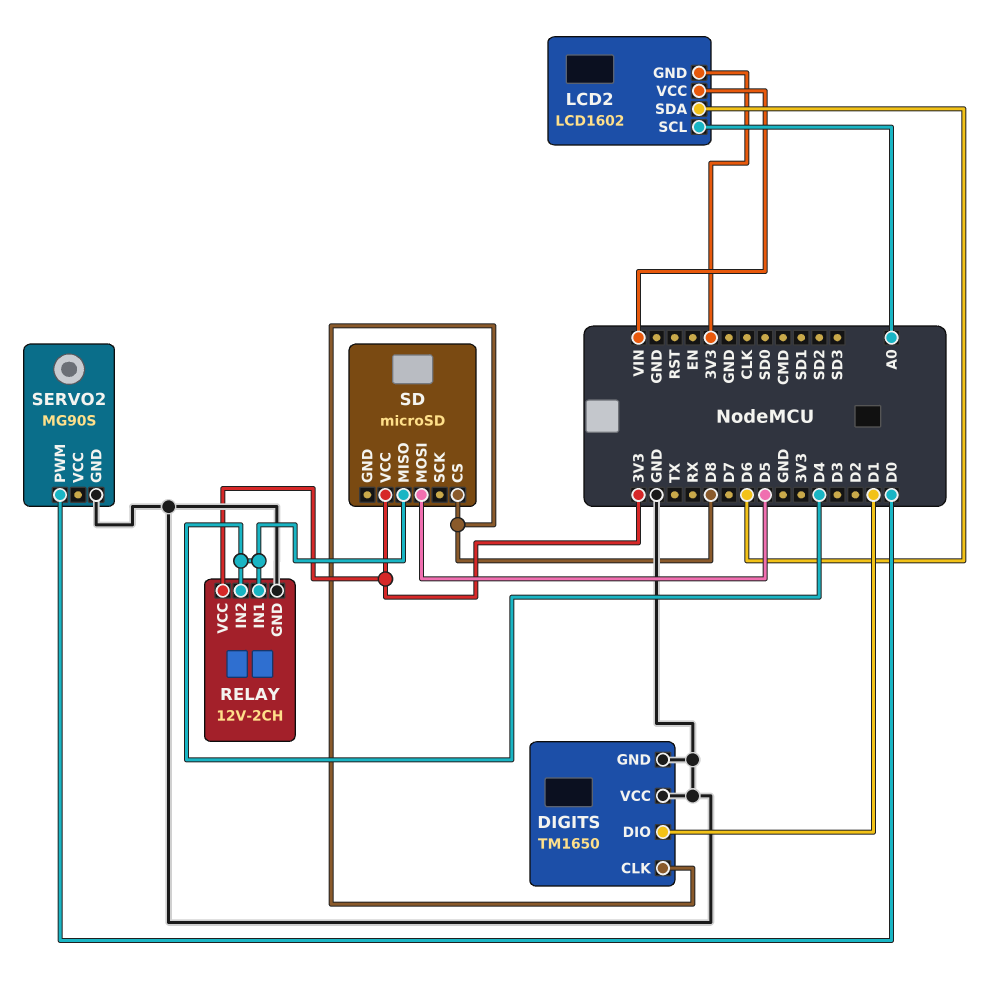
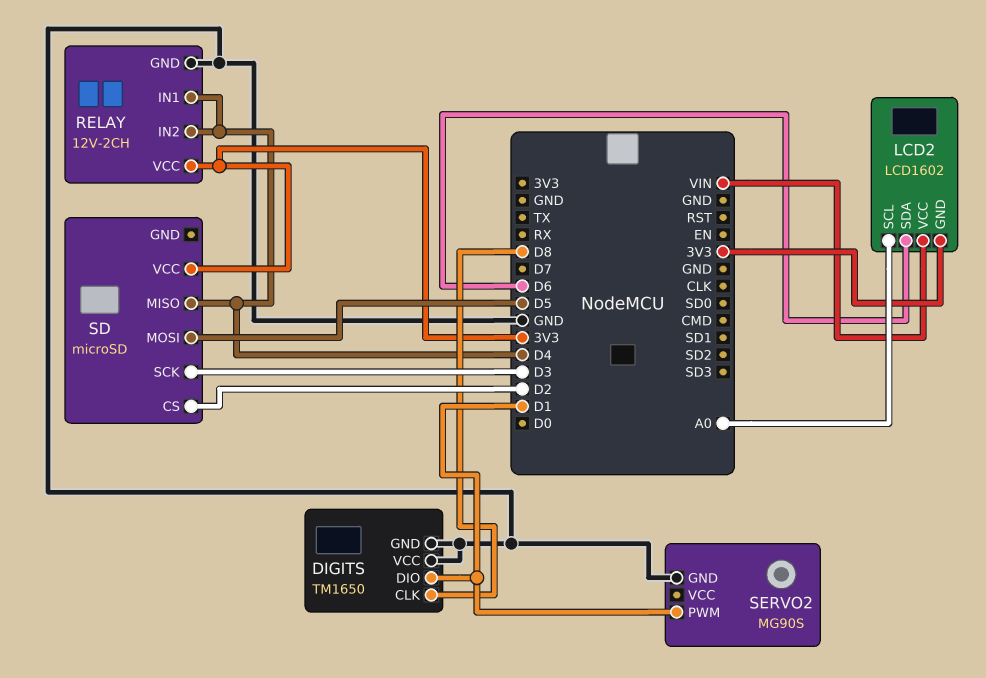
SD pin CS: D8 -> D2
SD pin SCK: none -> D3
SERVO2 pin PWM: D0 -> D1

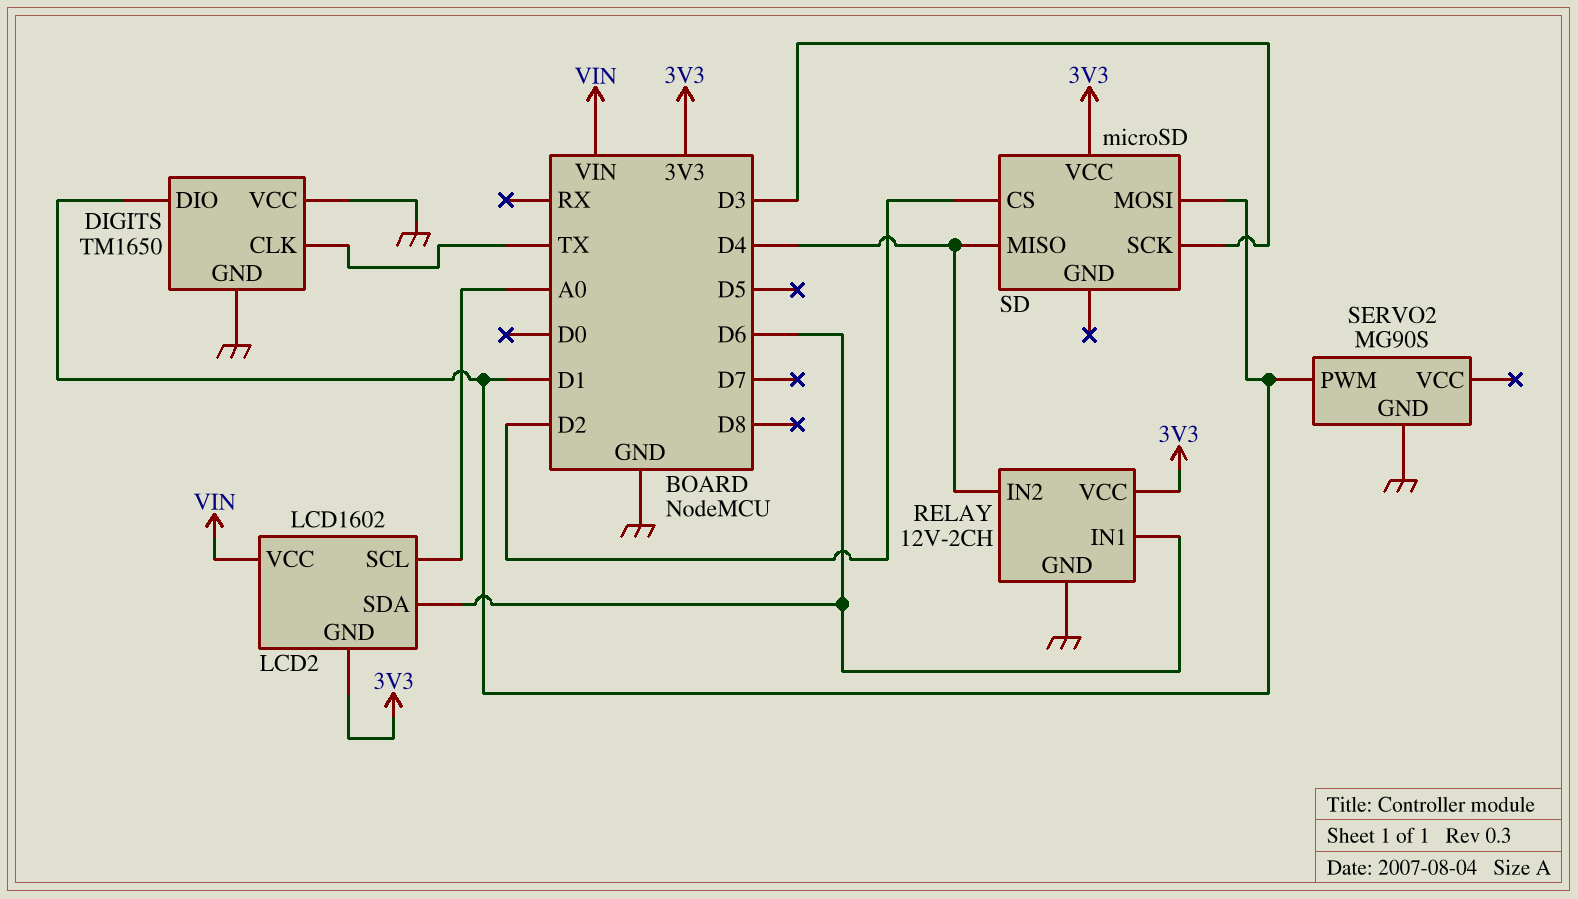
DIGITS pin CLK: D8 -> TX
RELAY pin IN1: D4 -> D6
SD pin MOSI: D5 -> D1

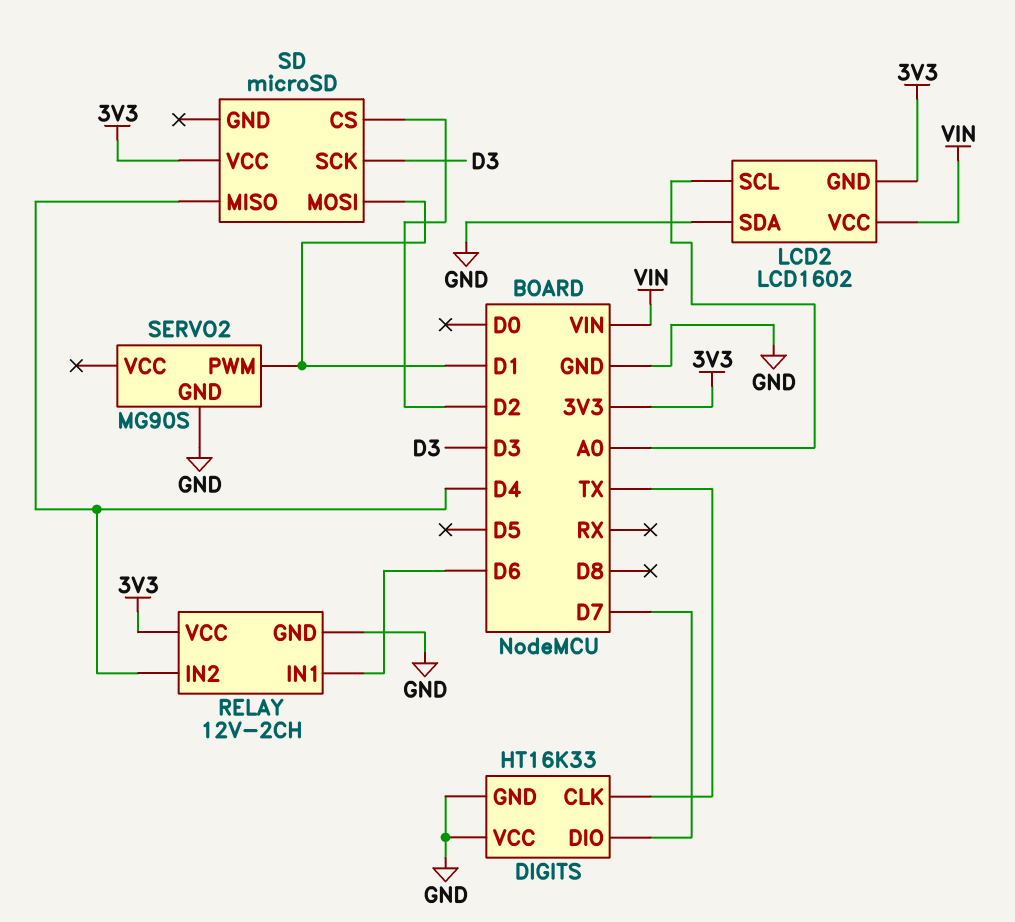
DIGITS: TM1650 -> HT16K33
DIGITS pin DIO: D1 -> D7
LCD2 pin SDA: D6 -> GND

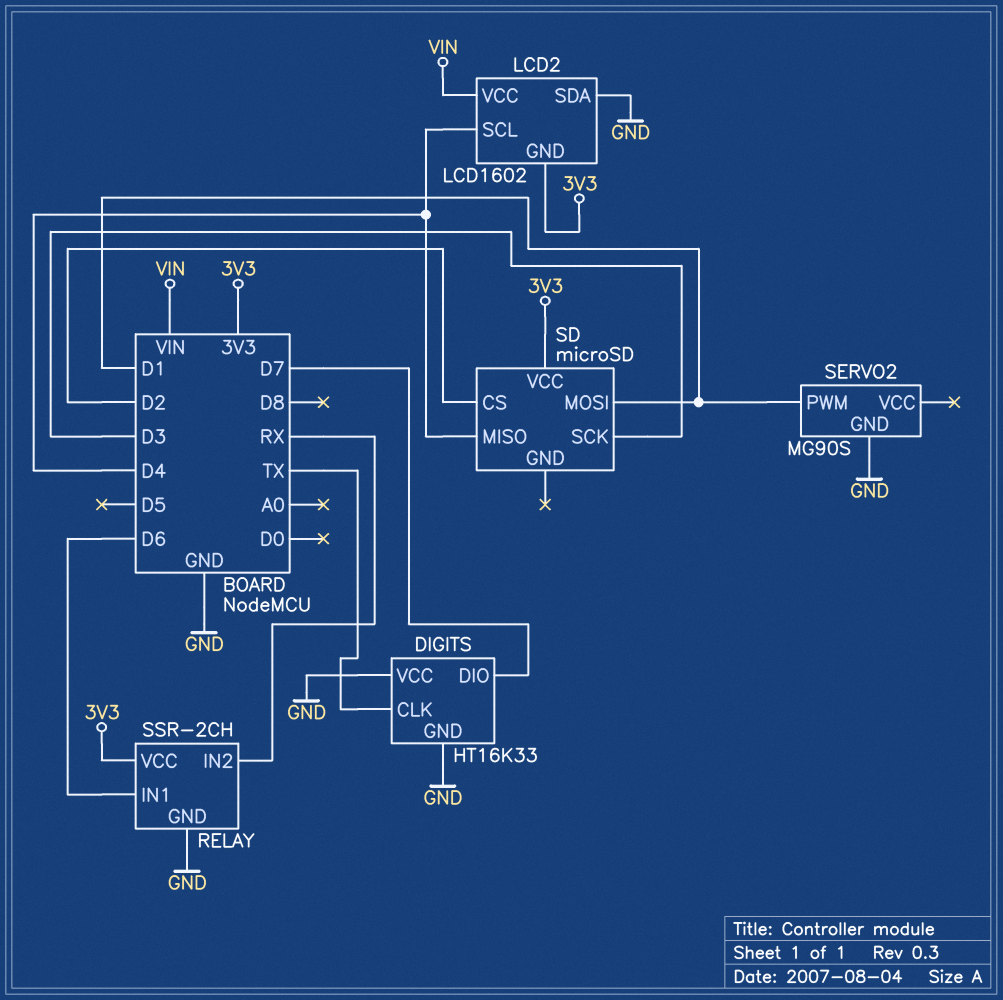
LCD2 pin SCL: A0 -> D4
RELAY: 12V-2CH -> SSR-2CH
RELAY pin IN2: D4 -> RX

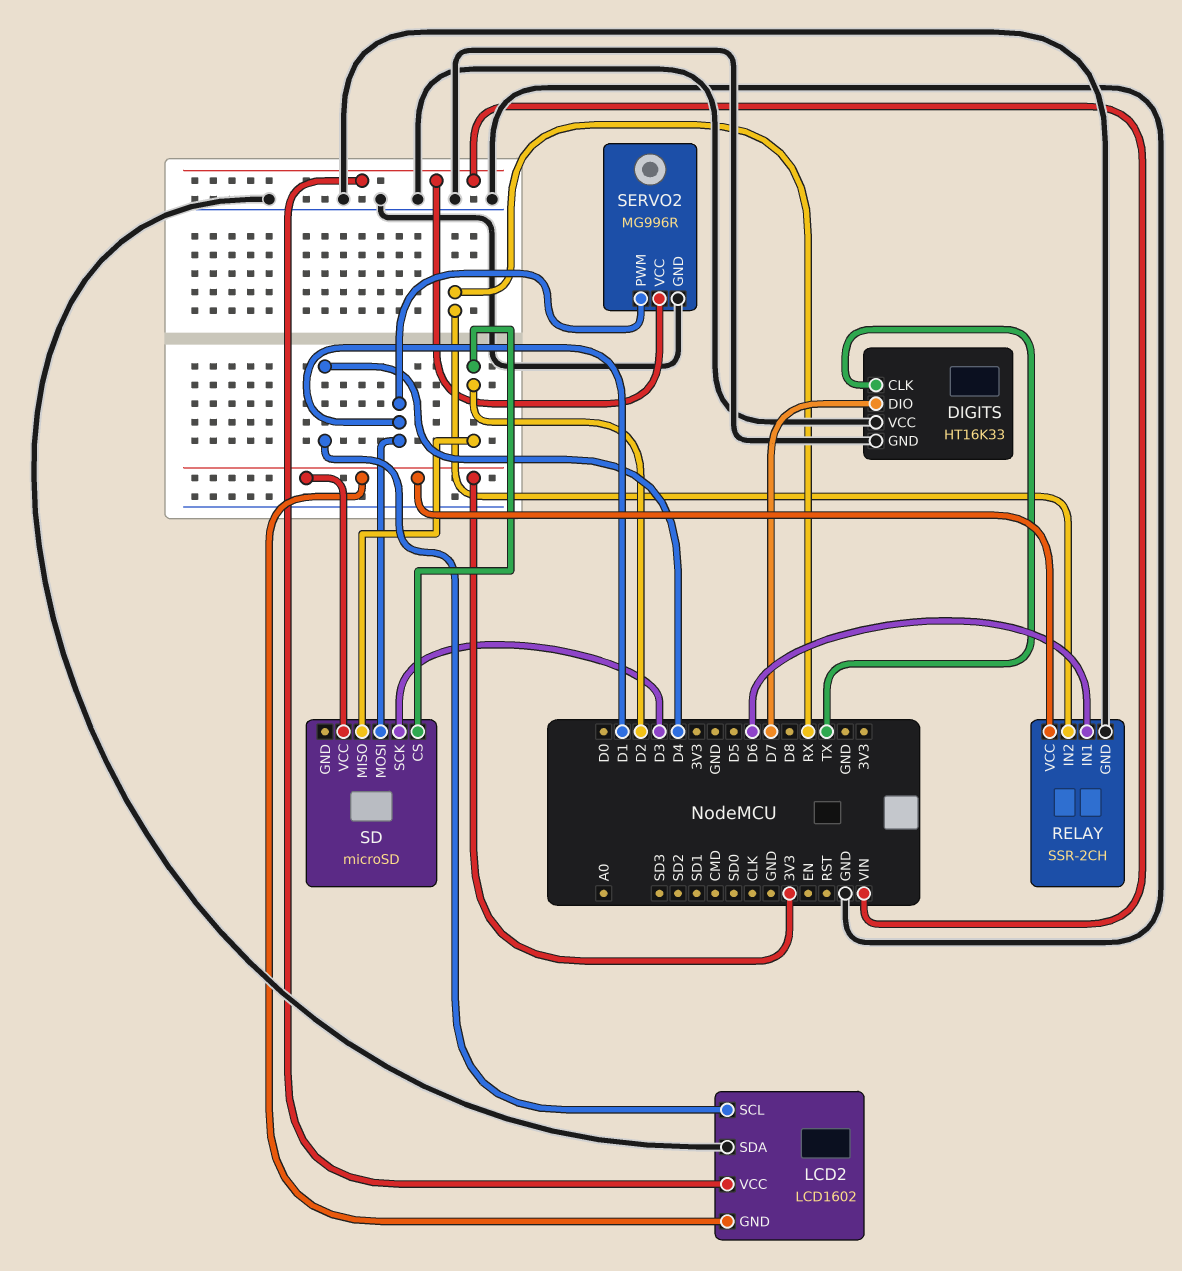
SD pin MISO: D4 -> D2
SERVO2: MG90S -> MG996R
SERVO2 pin VCC: none -> VIN

